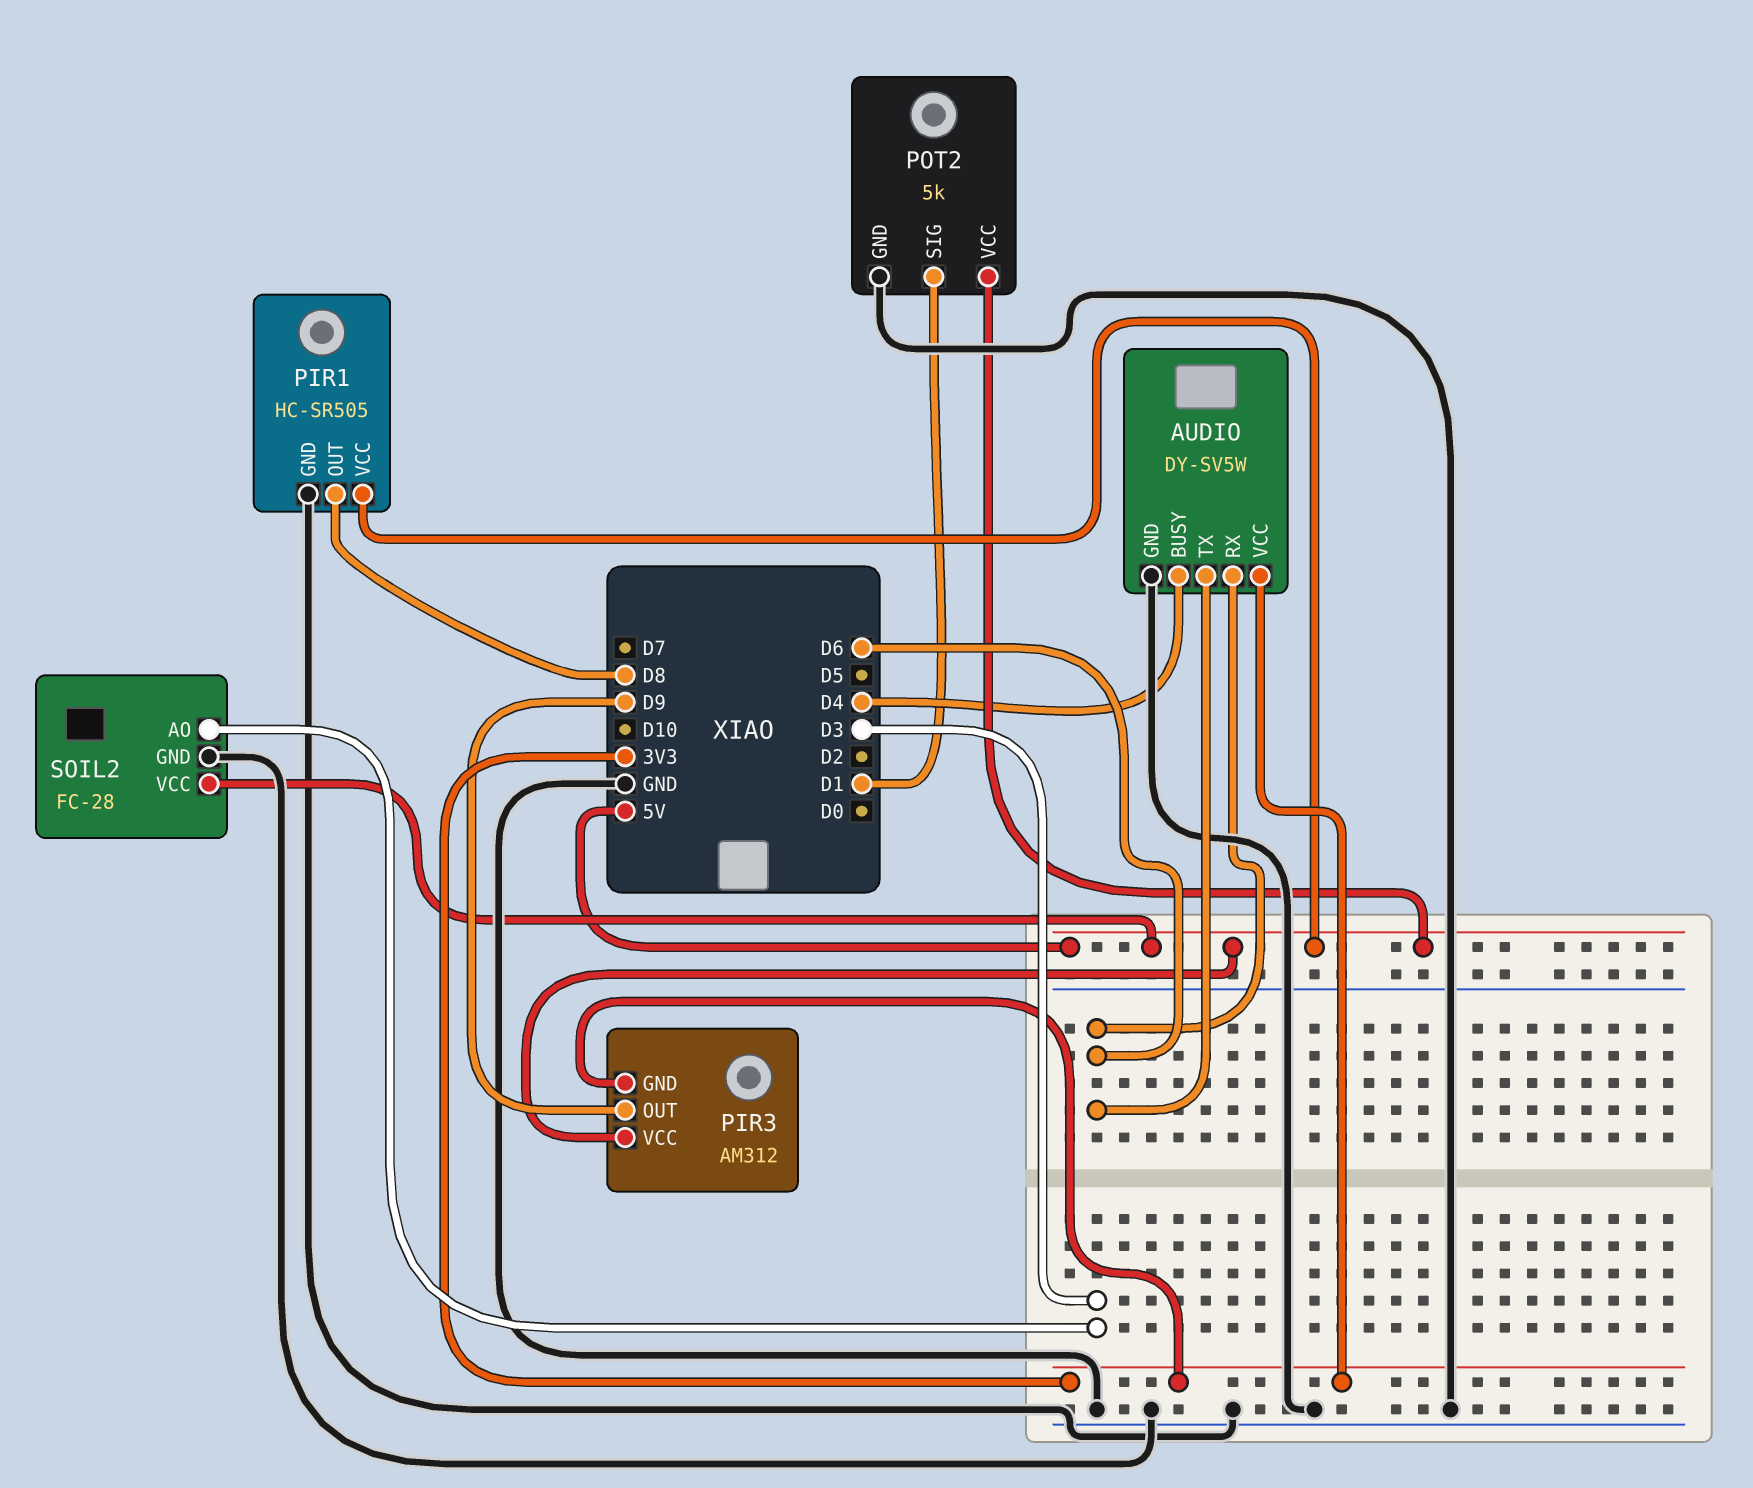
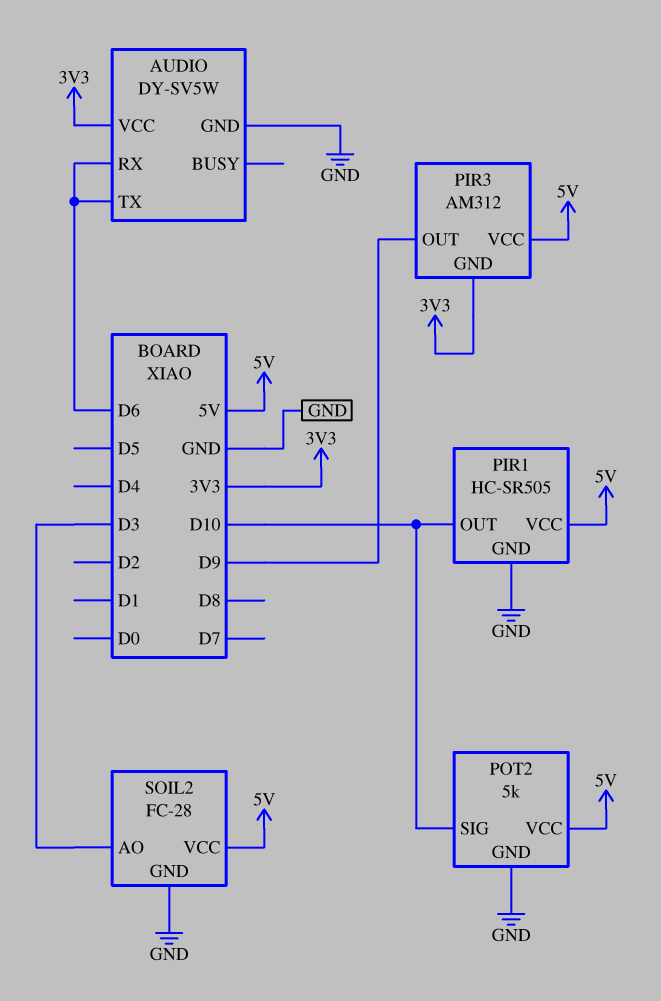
AUDIO pin BUSY: D4 -> none
PIR1 pin OUT: D8 -> D10
POT2 pin SIG: D1 -> D10

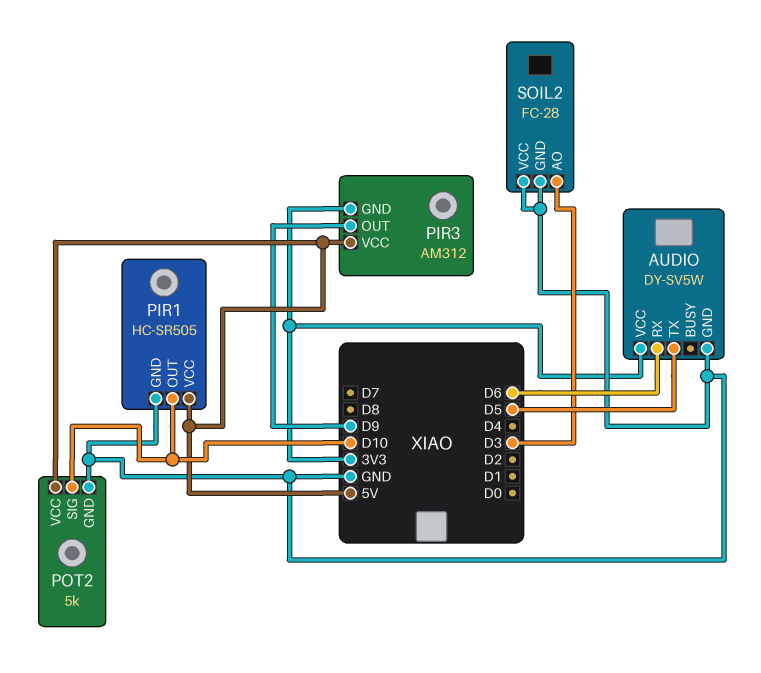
AUDIO pin TX: D6 -> D5
SOIL2 pin VCC: 5V -> GND

